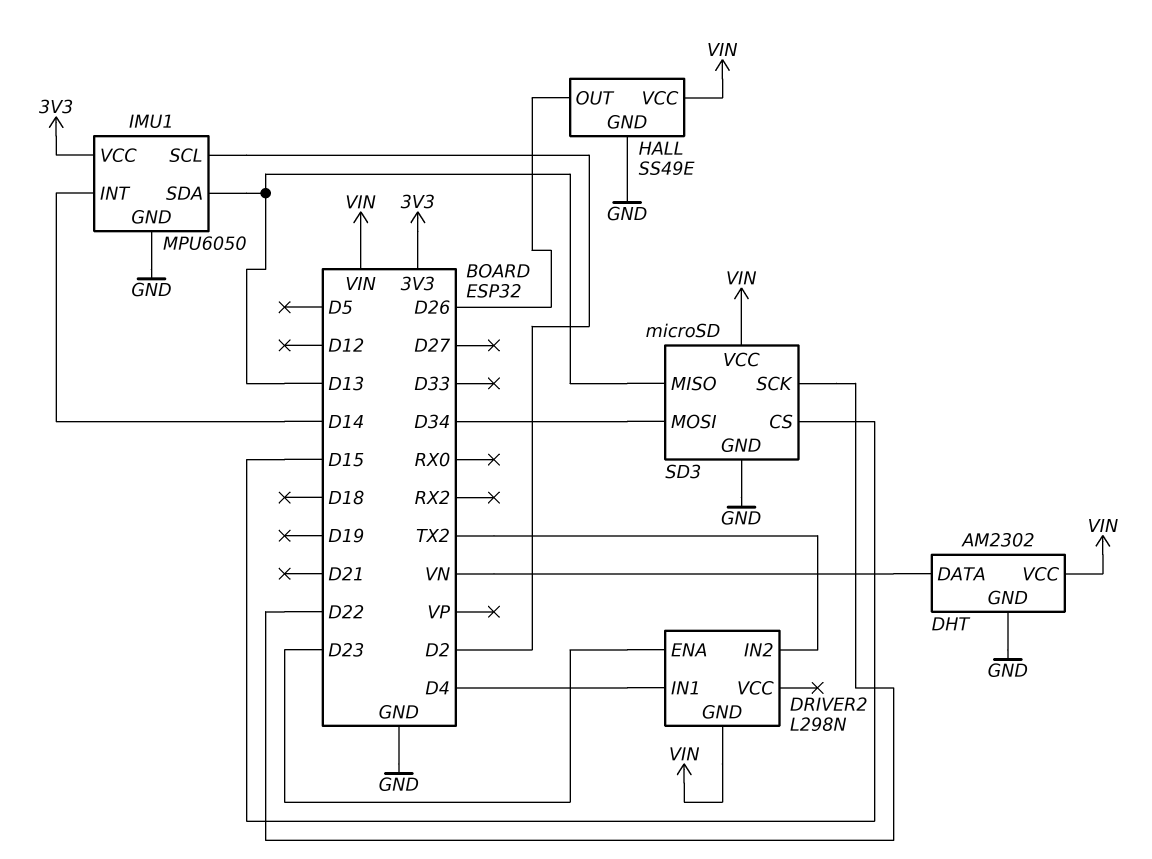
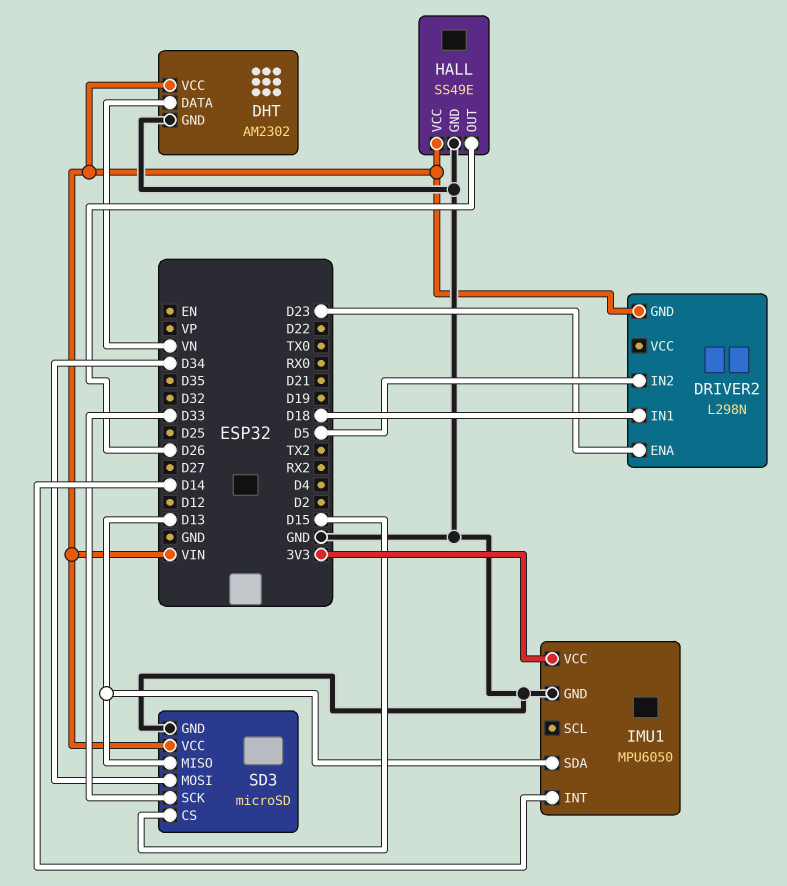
DRIVER2 pin IN1: D4 -> D18
DRIVER2 pin IN2: TX2 -> D5
IMU1 pin SCL: D2 -> none
SD3 pin SCK: D22 -> D33

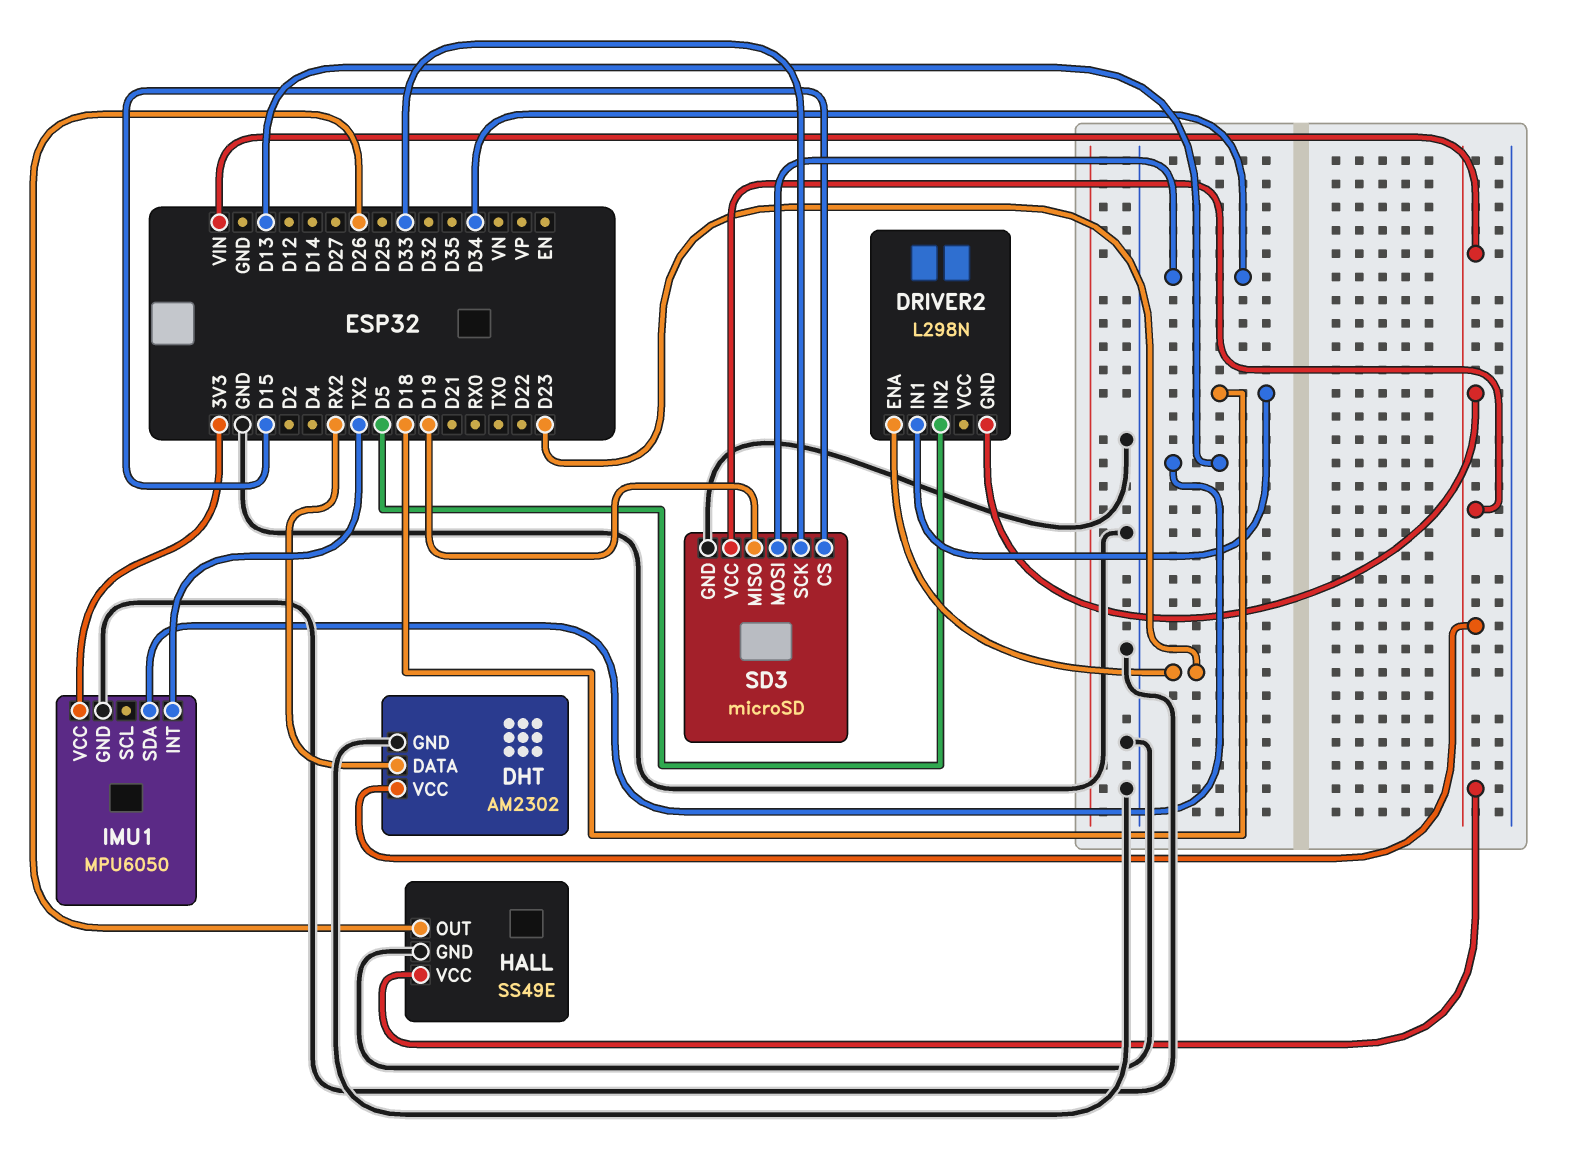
DHT pin DATA: VN -> RX2
IMU1 pin INT: D14 -> TX2
SD3 pin MISO: D13 -> D19

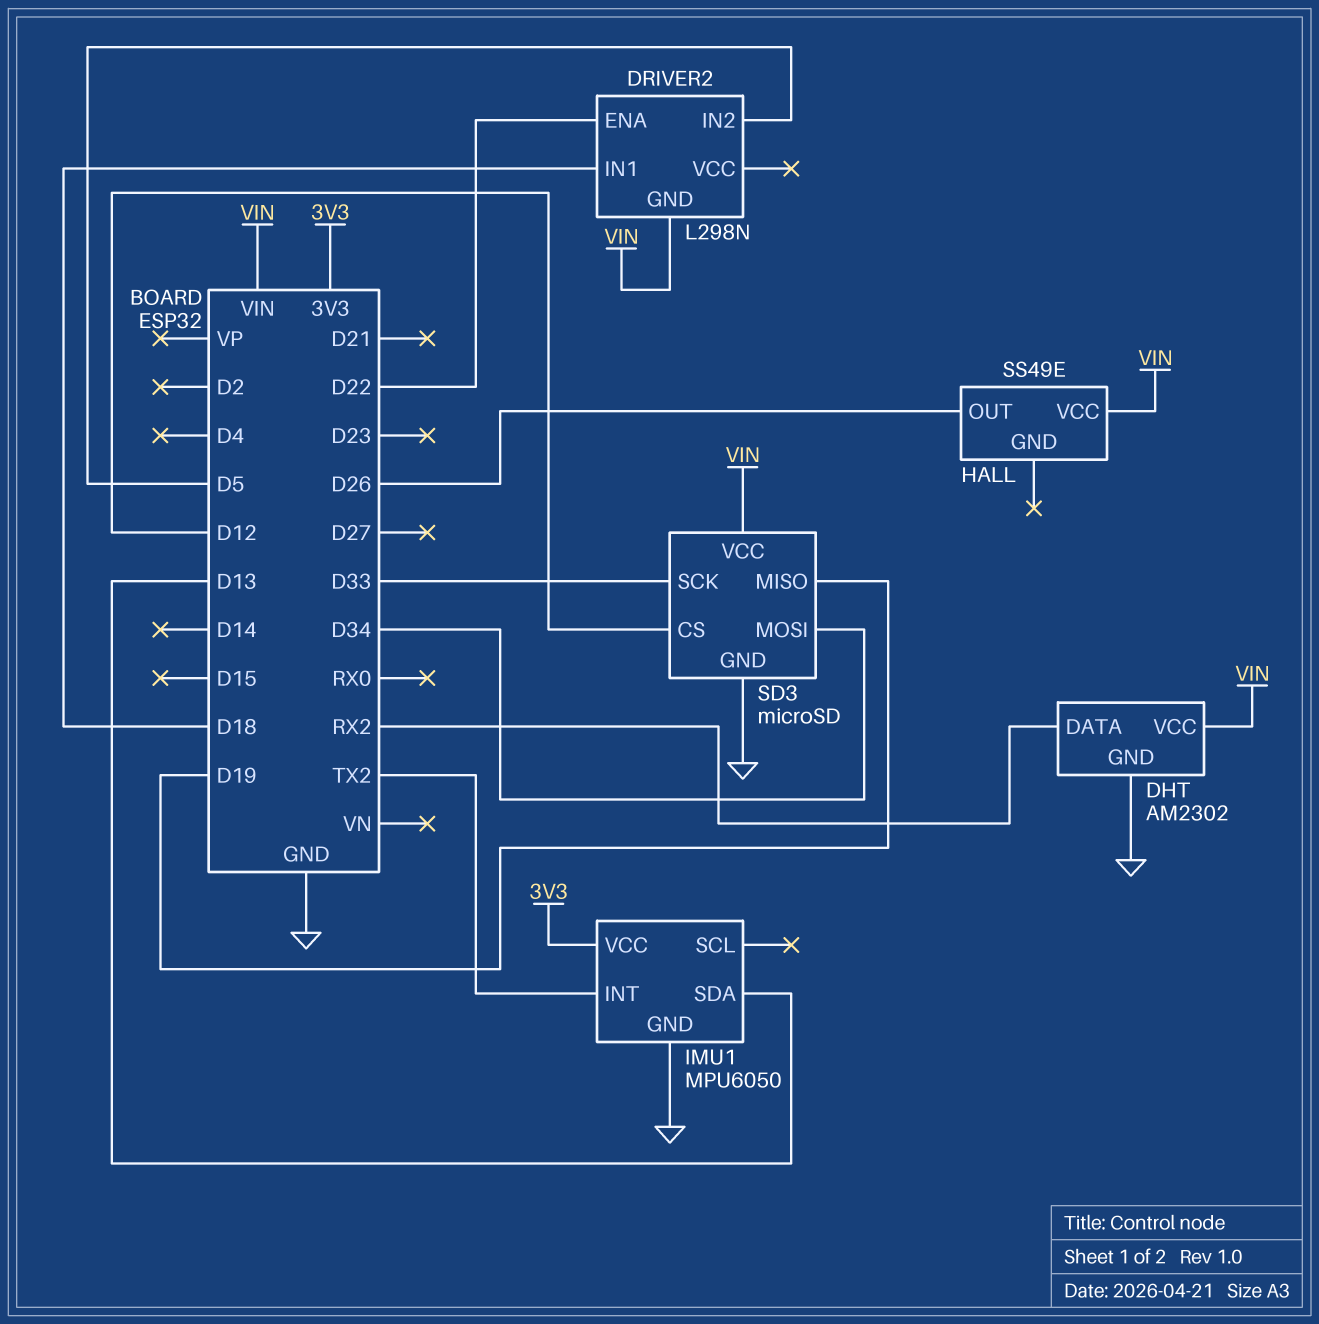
DRIVER2 pin ENA: D23 -> D22
HALL pin GND: GND -> none
SD3 pin CS: D15 -> D12

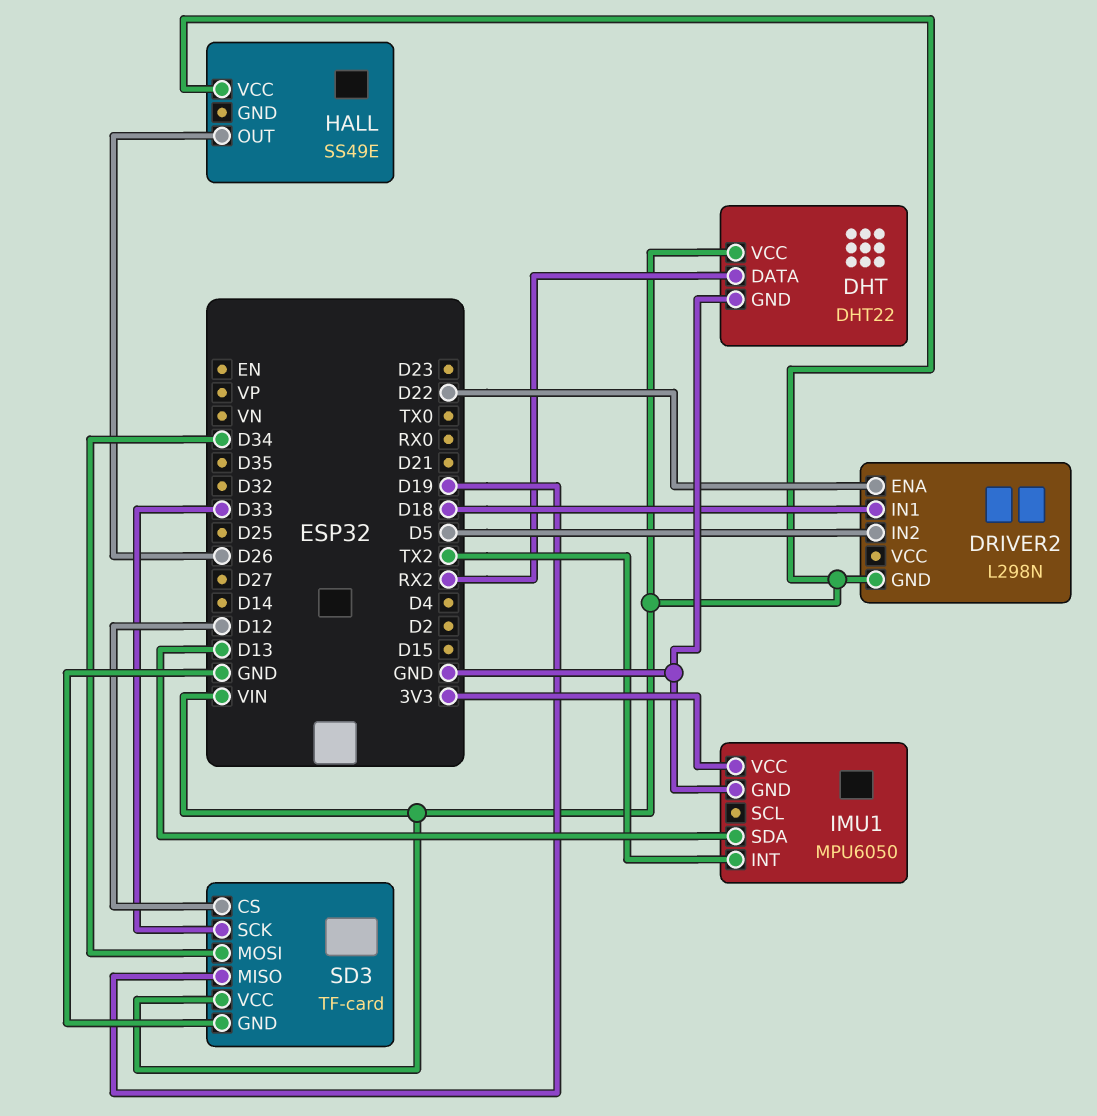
DHT: AM2302 -> DHT22
SD3: microSD -> TF-card

